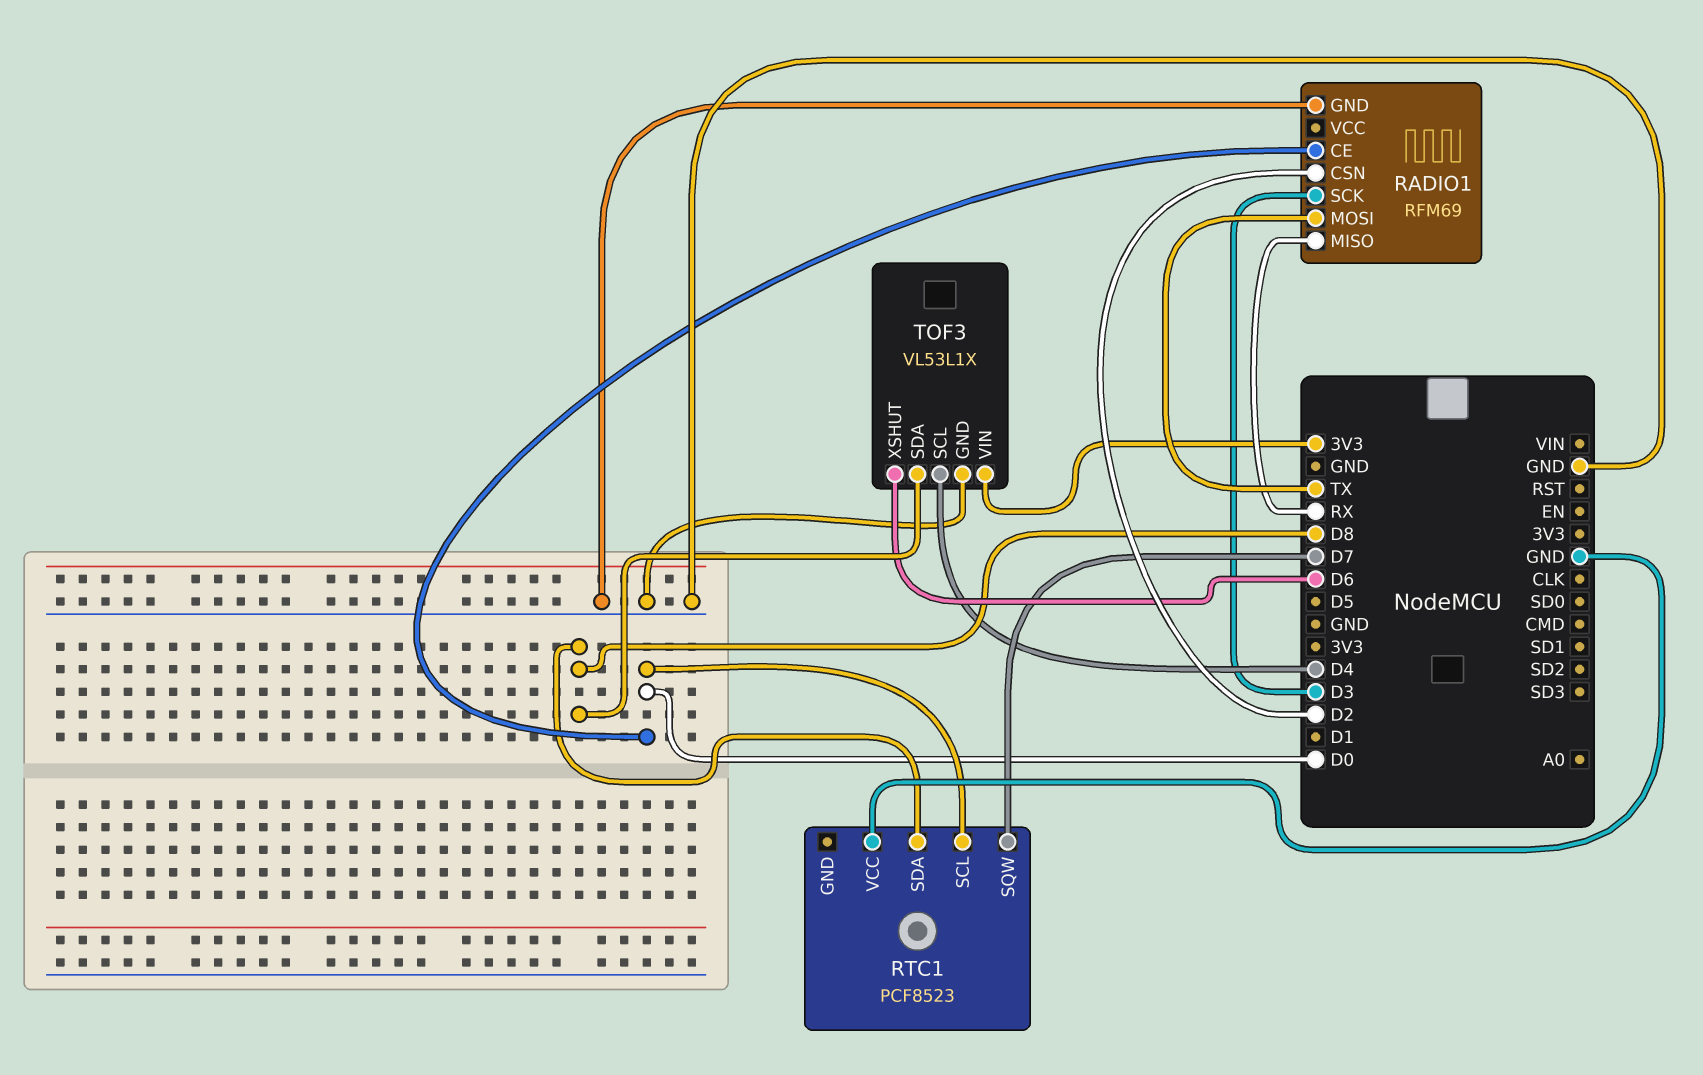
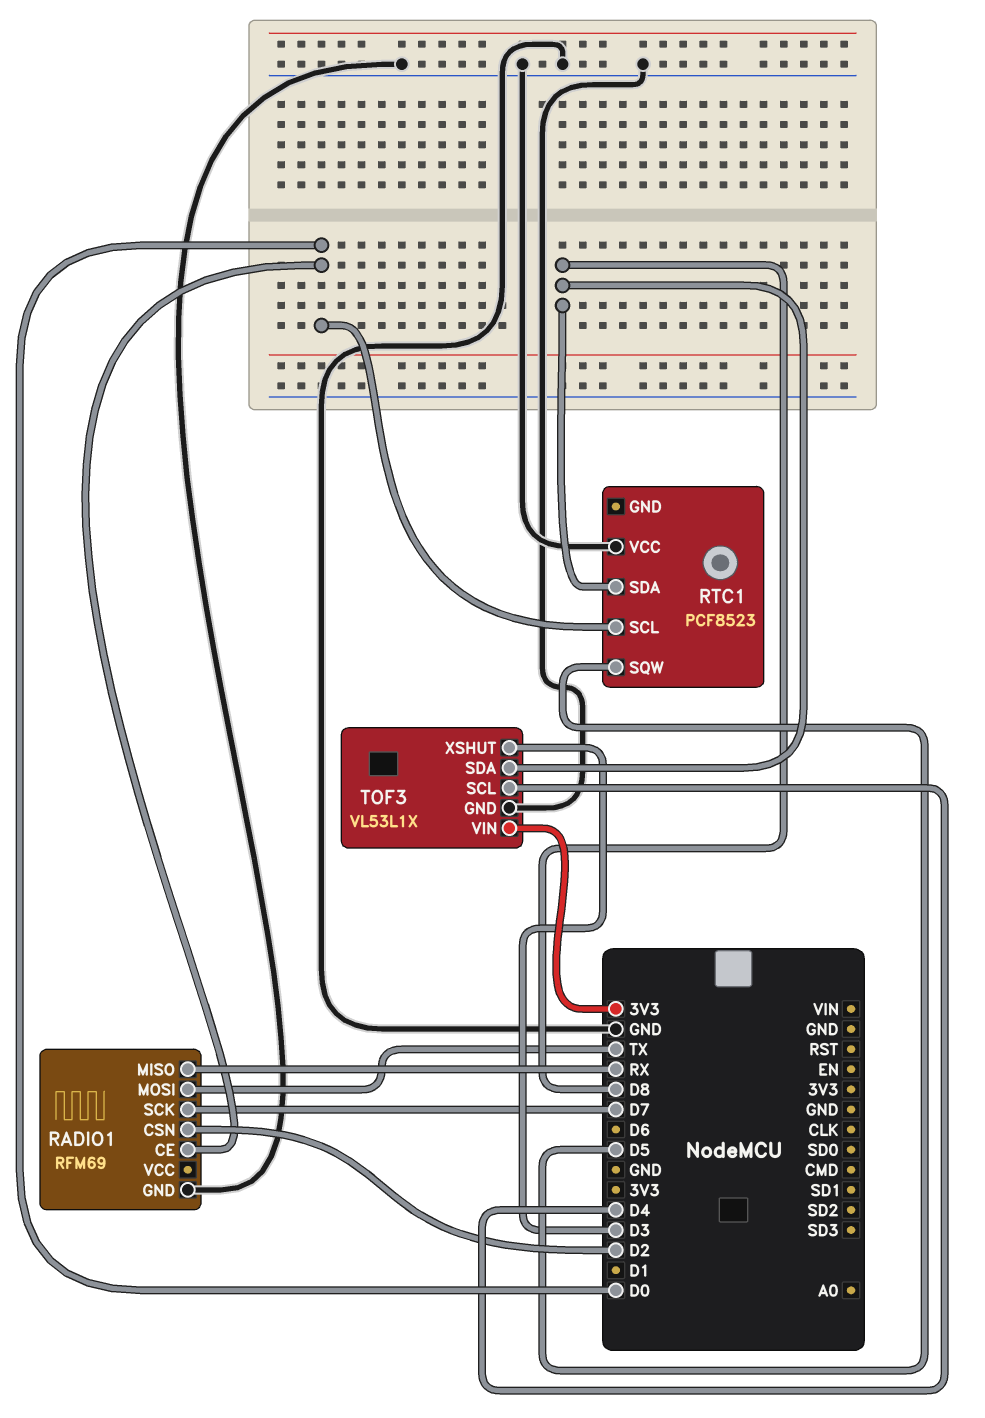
RADIO1 pin SCK: D3 -> D7
RTC1 pin SQW: D7 -> D5
TOF3 pin XSHUT: D6 -> D3

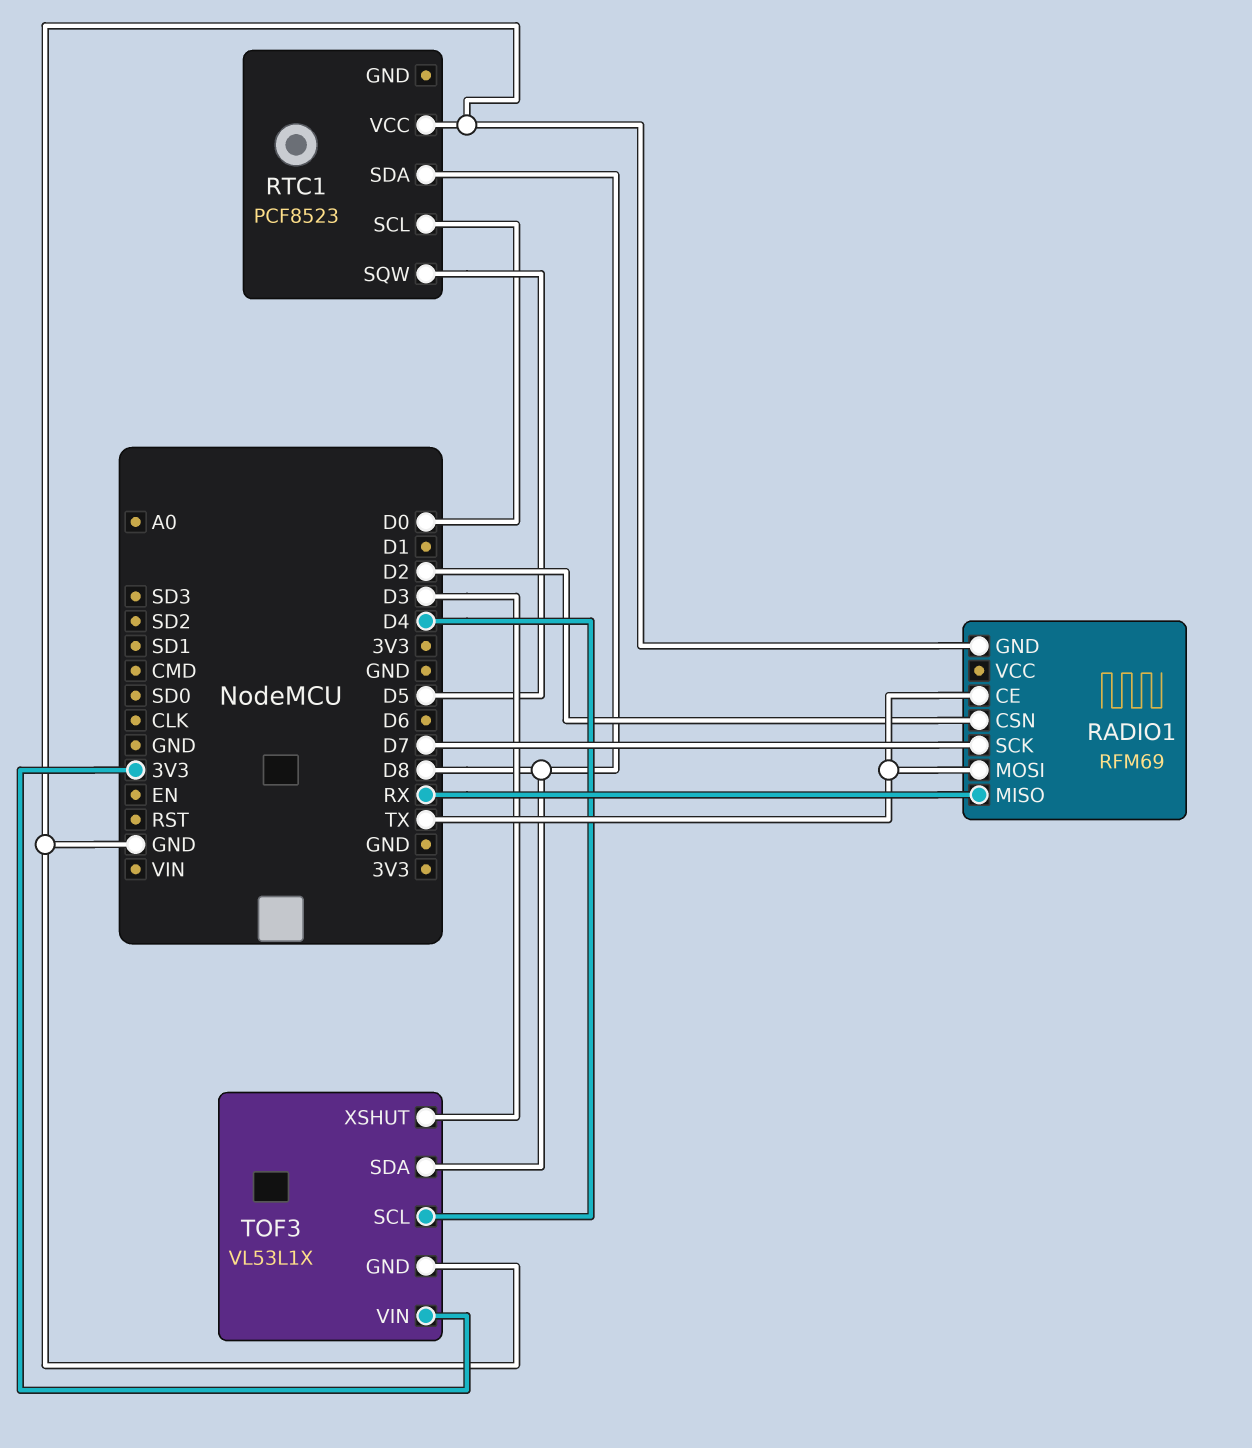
RADIO1 pin CE: D0 -> TX

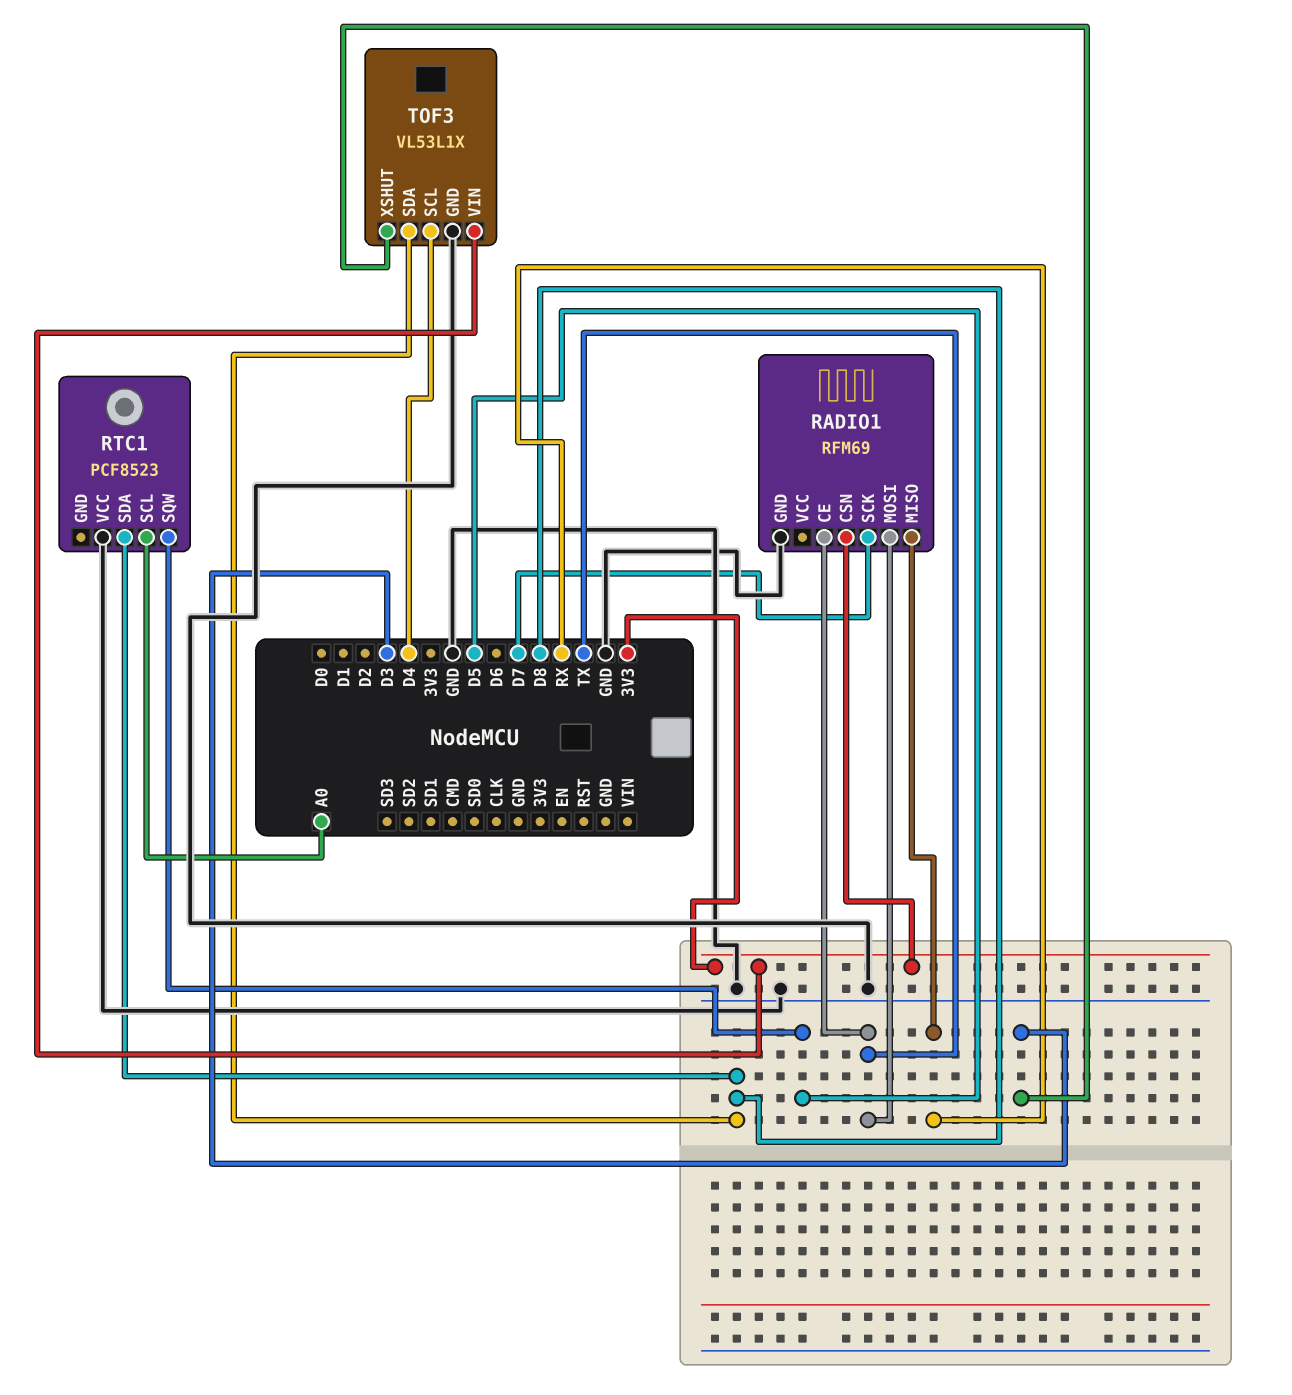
RADIO1 pin CSN: D2 -> 3V3
RTC1 pin SCL: D0 -> A0

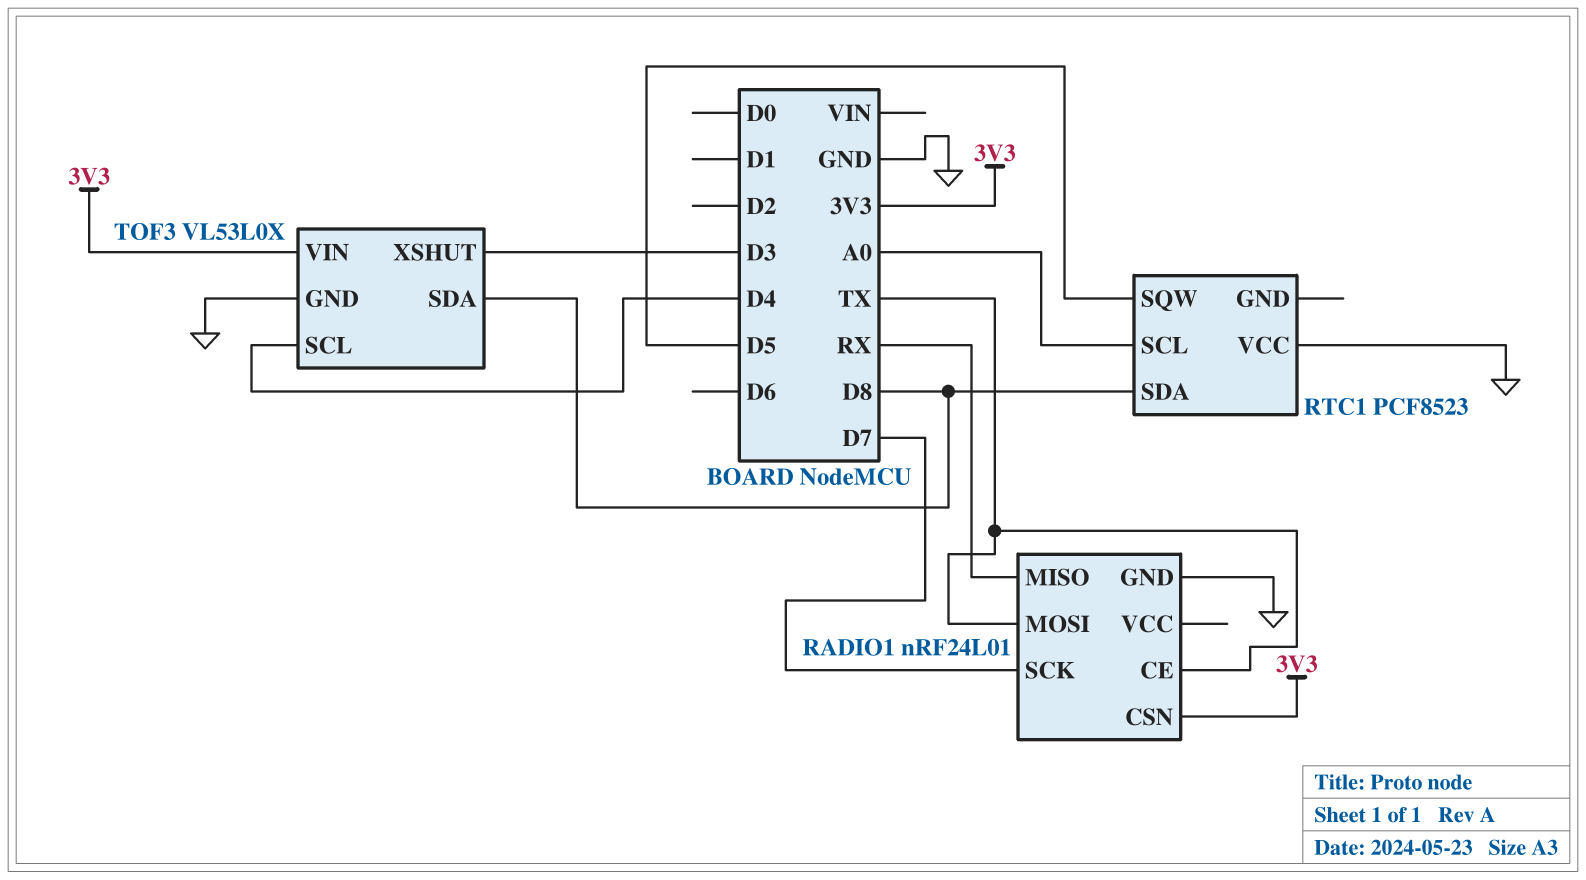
RADIO1: RFM69 -> nRF24L01
TOF3: VL53L1X -> VL53L0X

